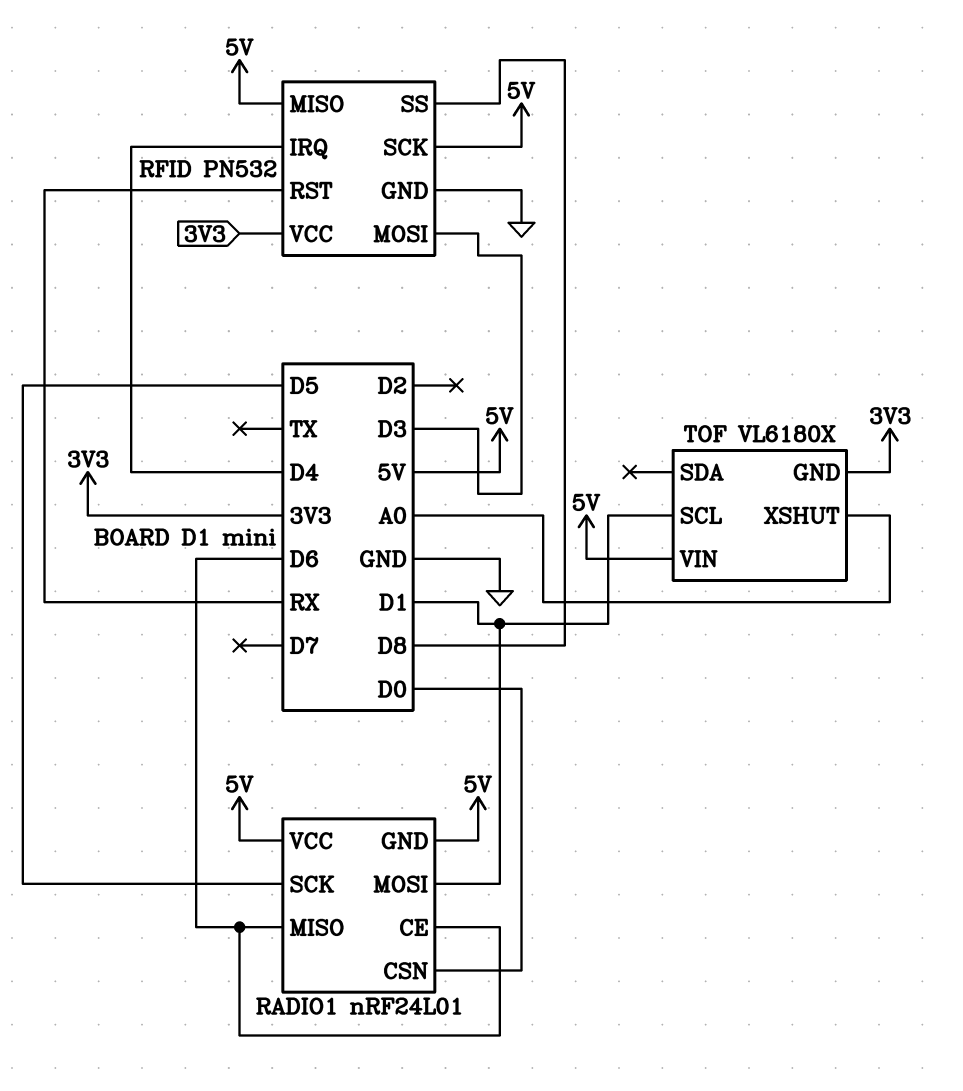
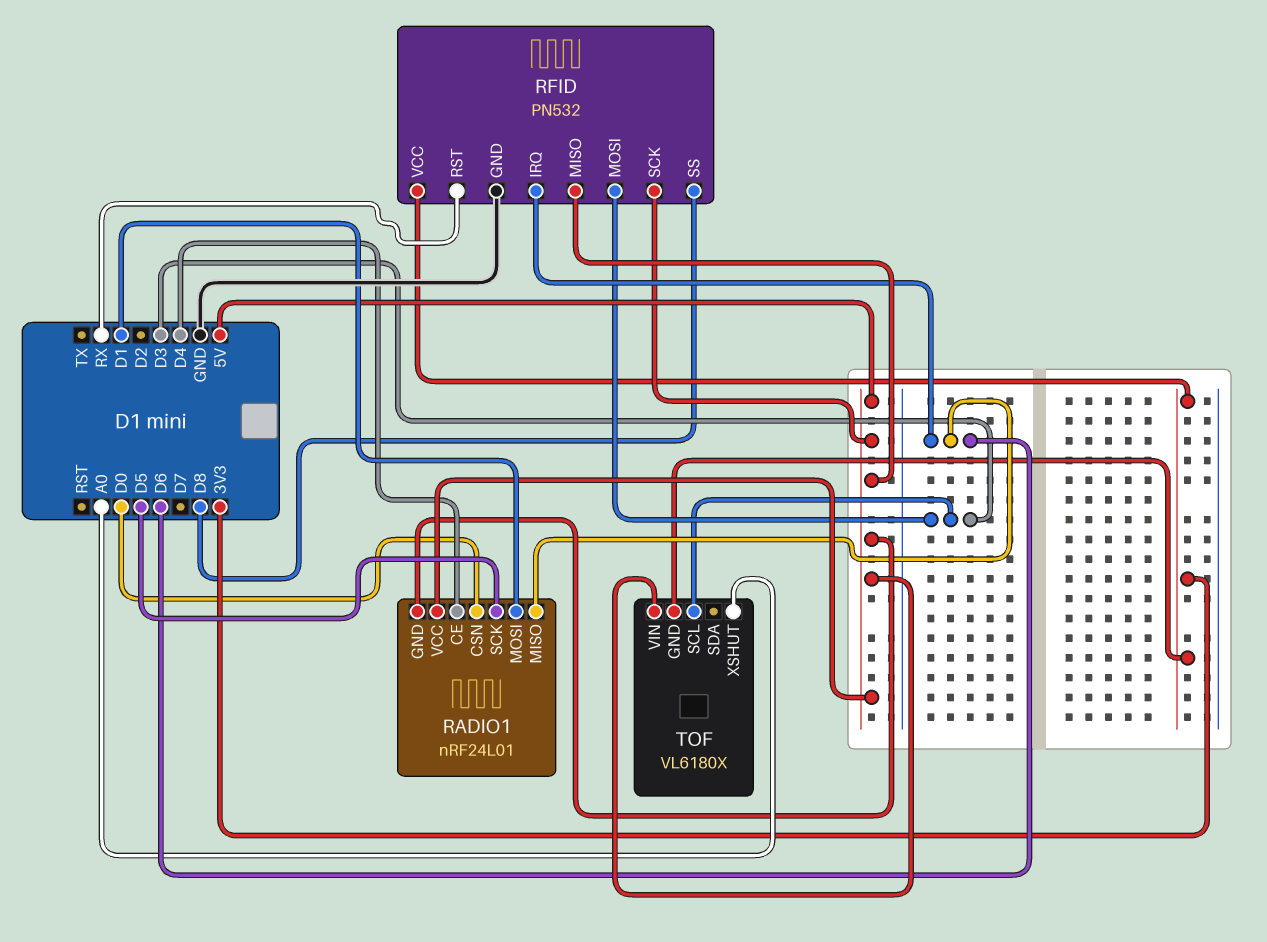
RADIO1 pin CE: D6 -> D4
RFID pin IRQ: D4 -> D6
TOF pin SCL: D1 -> D3

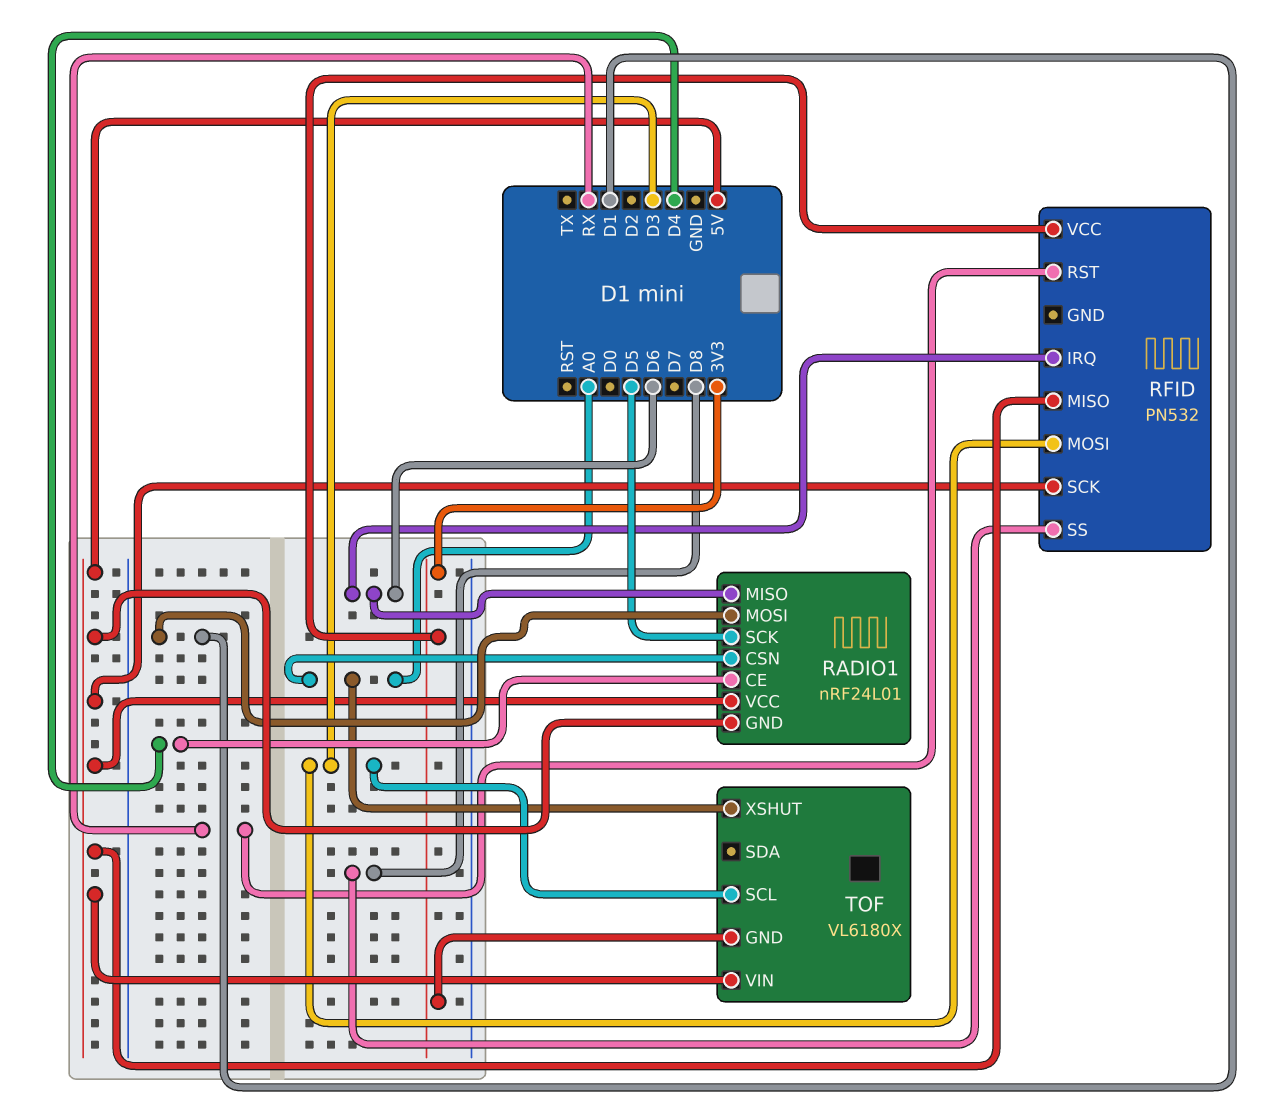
RADIO1 pin CSN: D0 -> A0
RFID pin GND: GND -> none

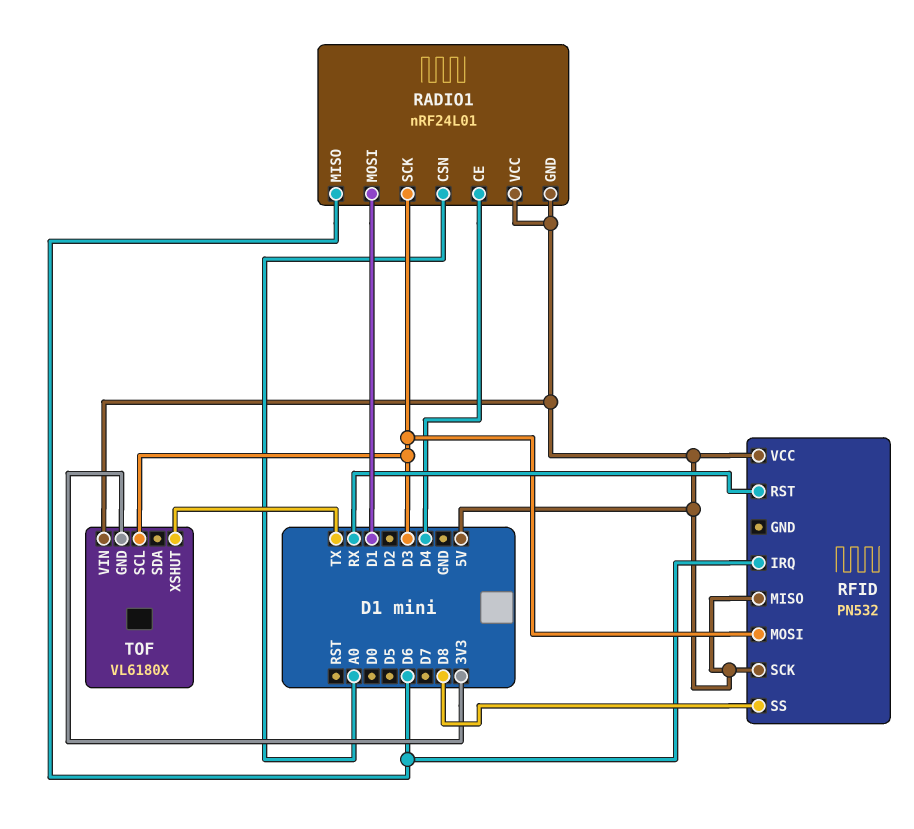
RADIO1 pin SCK: D5 -> D3
RFID pin VCC: 3V3 -> 5V
TOF pin XSHUT: A0 -> TX

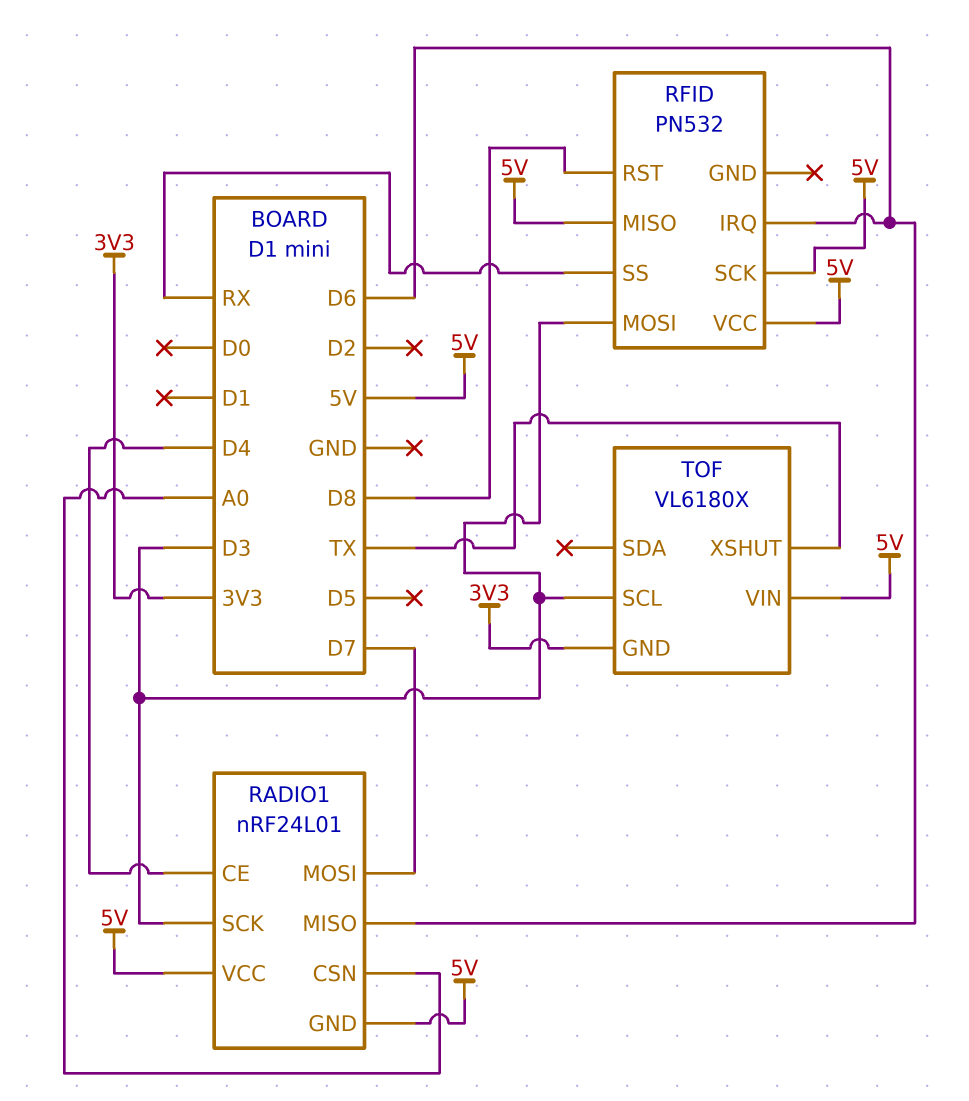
RADIO1 pin MOSI: D1 -> D7
RFID pin RST: RX -> D8
RFID pin SS: D8 -> RX

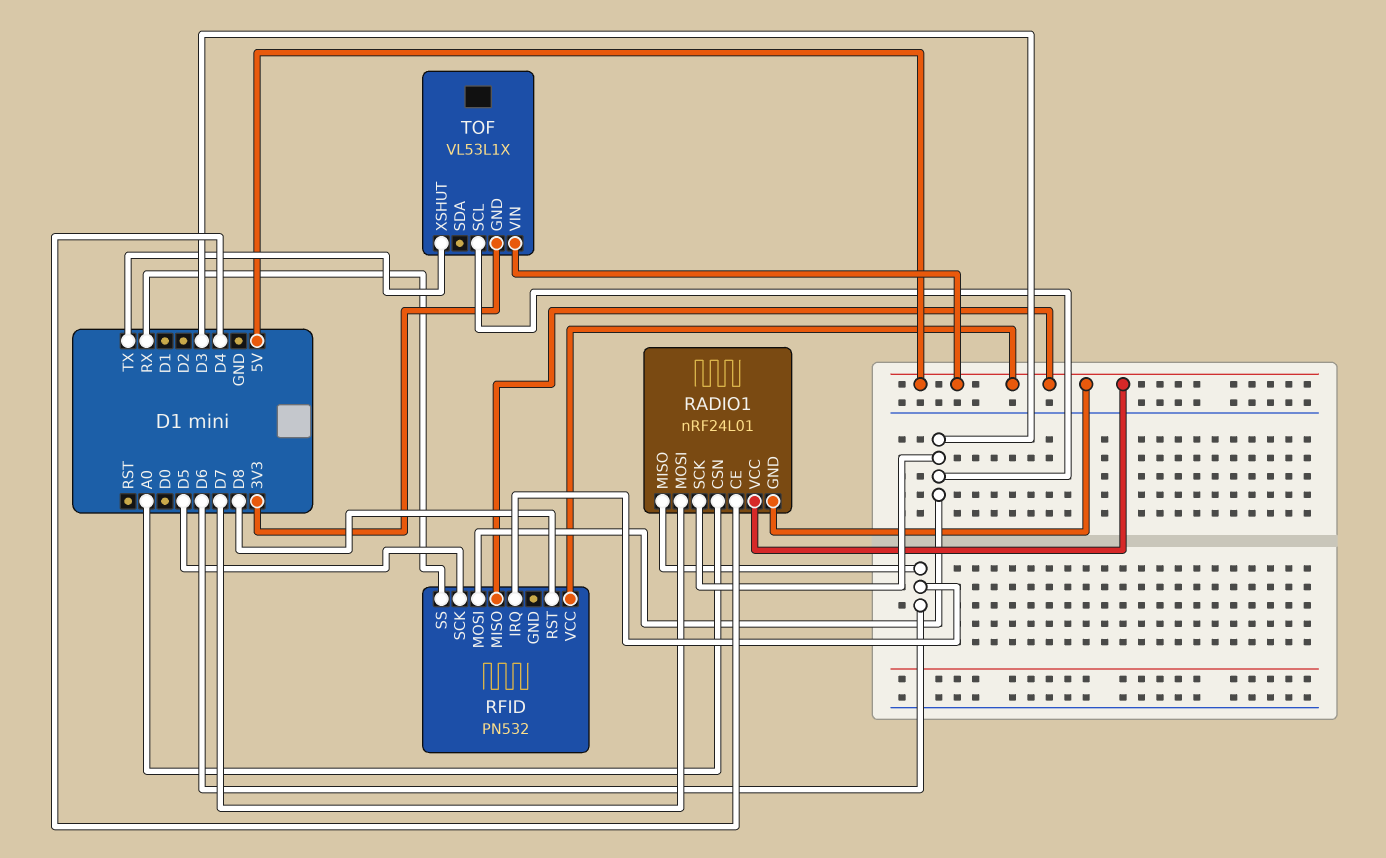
RFID pin SCK: 5V -> D5
TOF: VL6180X -> VL53L1X

